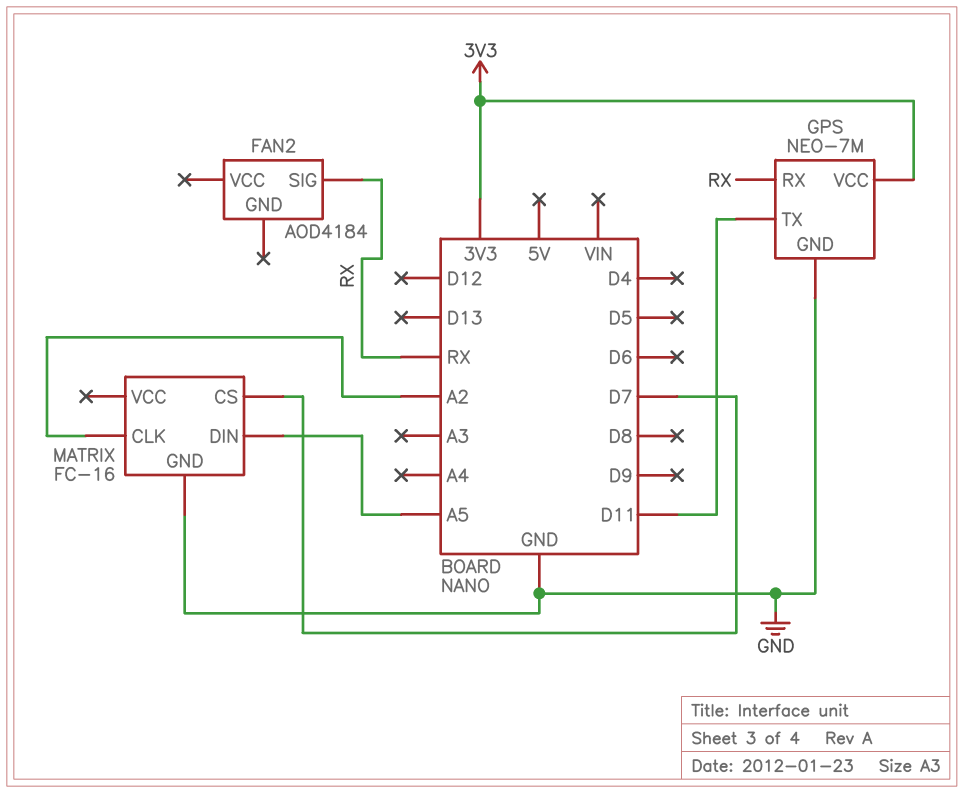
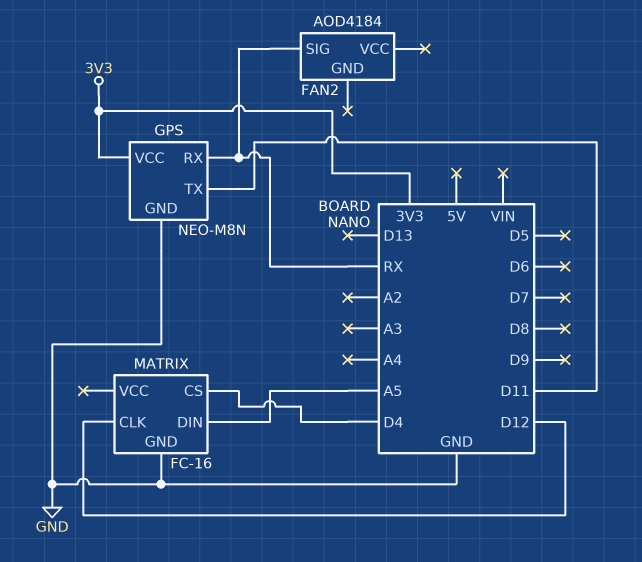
GPS: NEO-7M -> NEO-M8N
MATRIX pin CLK: A2 -> D12
MATRIX pin CS: D7 -> D4

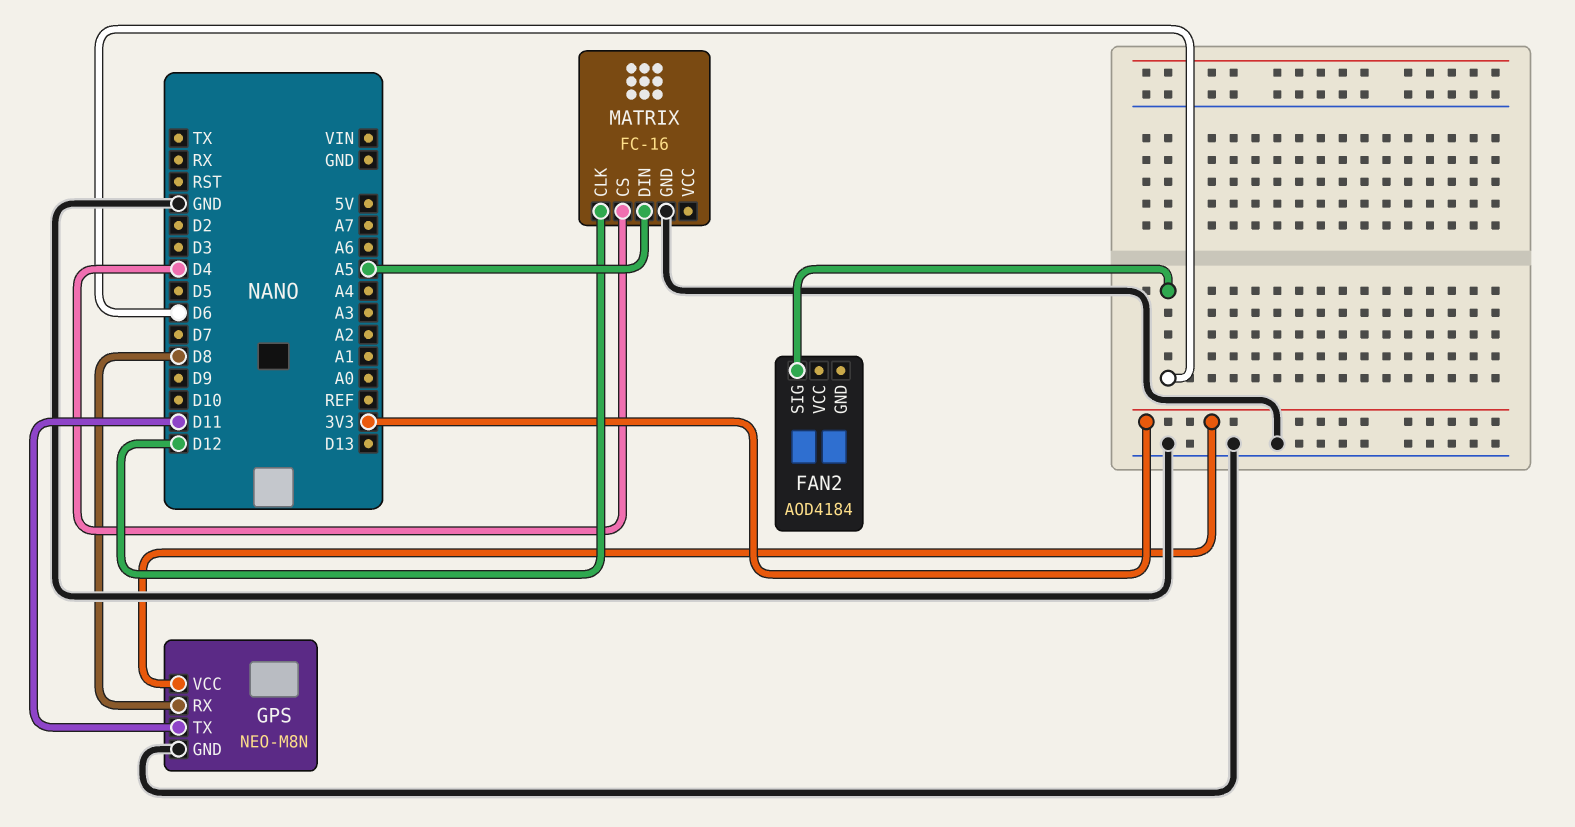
FAN2 pin SIG: RX -> D6
GPS pin RX: RX -> D8

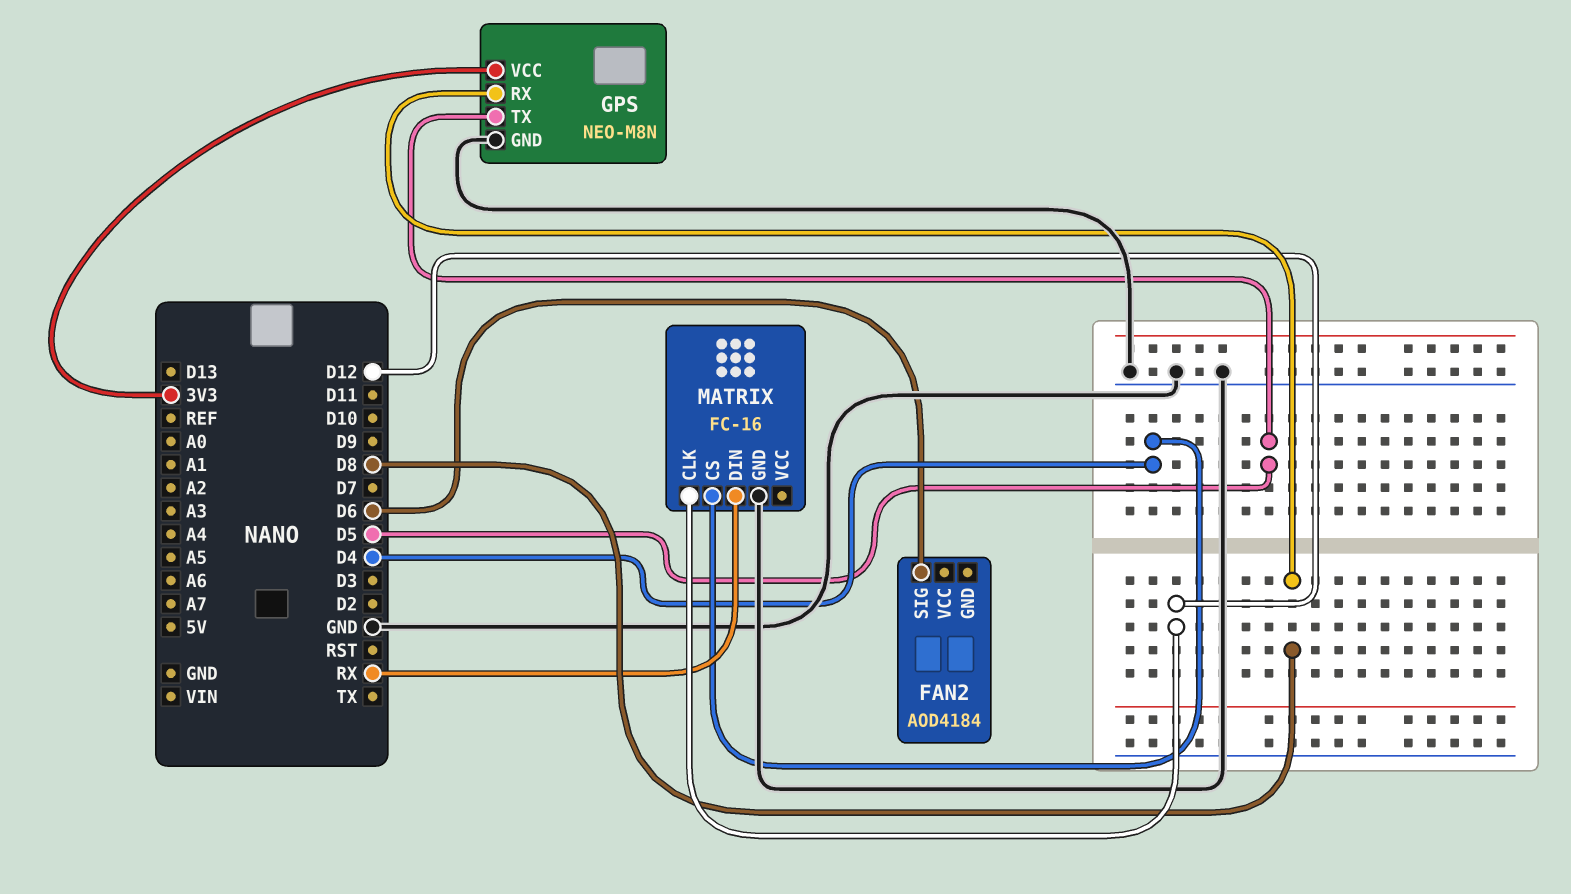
GPS pin TX: D11 -> D5
MATRIX pin DIN: A5 -> RX

